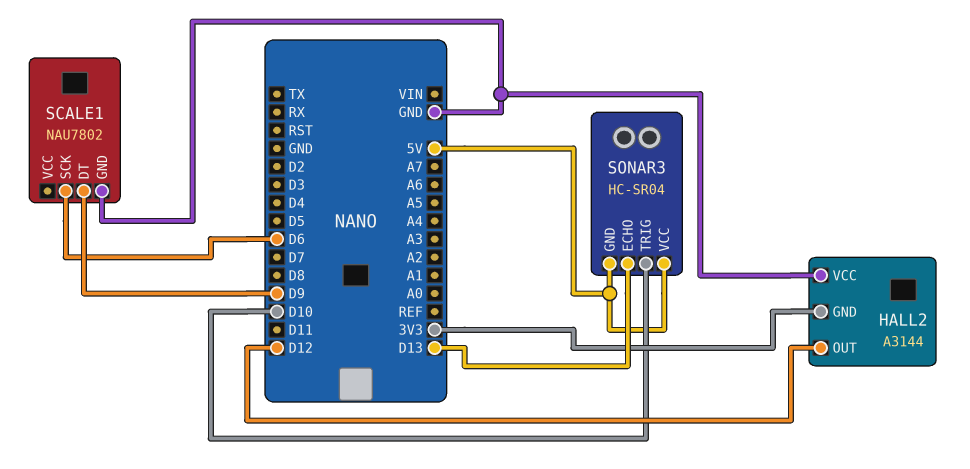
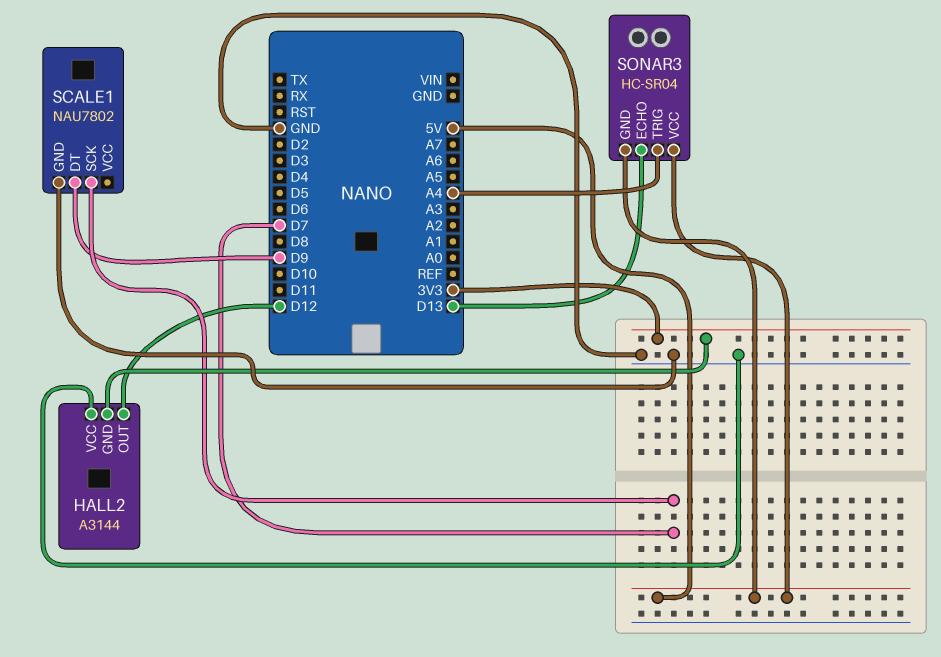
SCALE1 pin SCK: D6 -> D7
SONAR3 pin TRIG: D10 -> A4

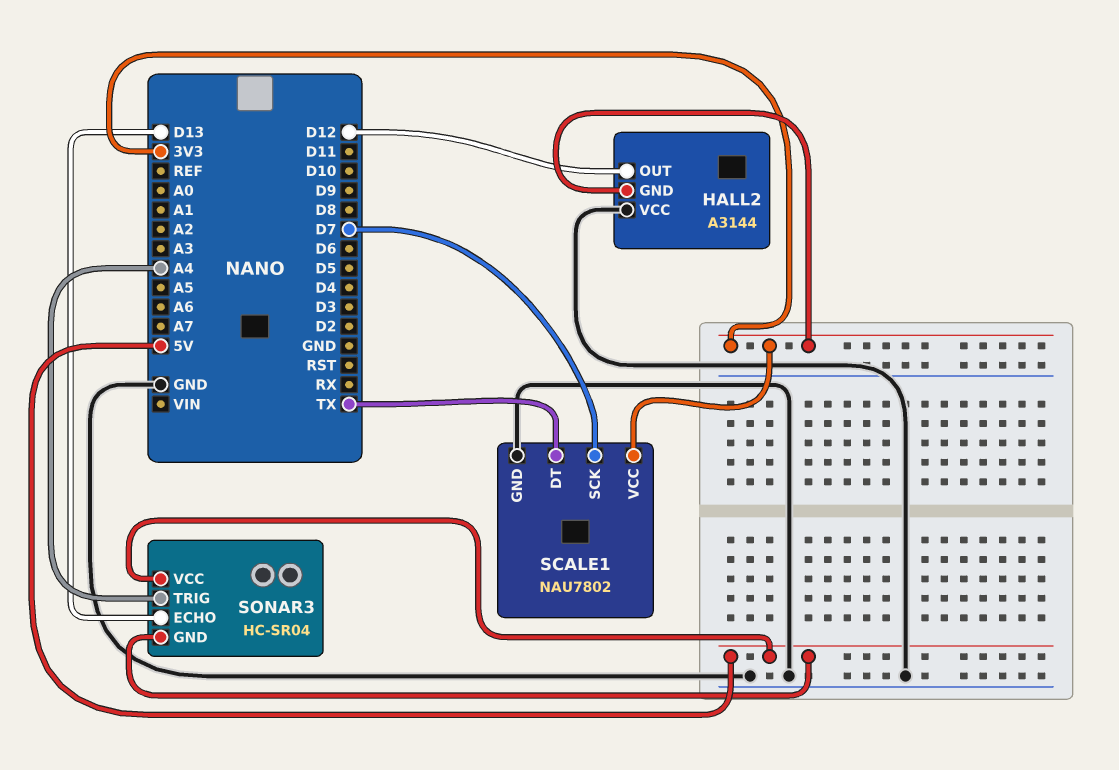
SCALE1 pin DT: D9 -> TX
SCALE1 pin VCC: none -> 3V3

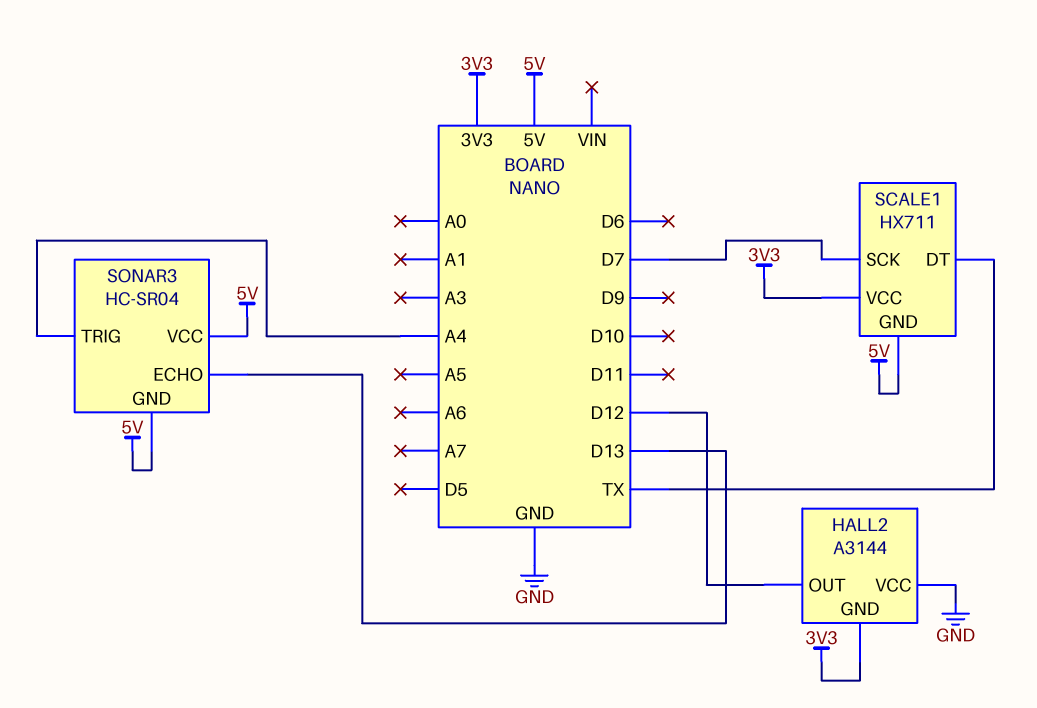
SCALE1: NAU7802 -> HX711
SCALE1 pin GND: GND -> 5V

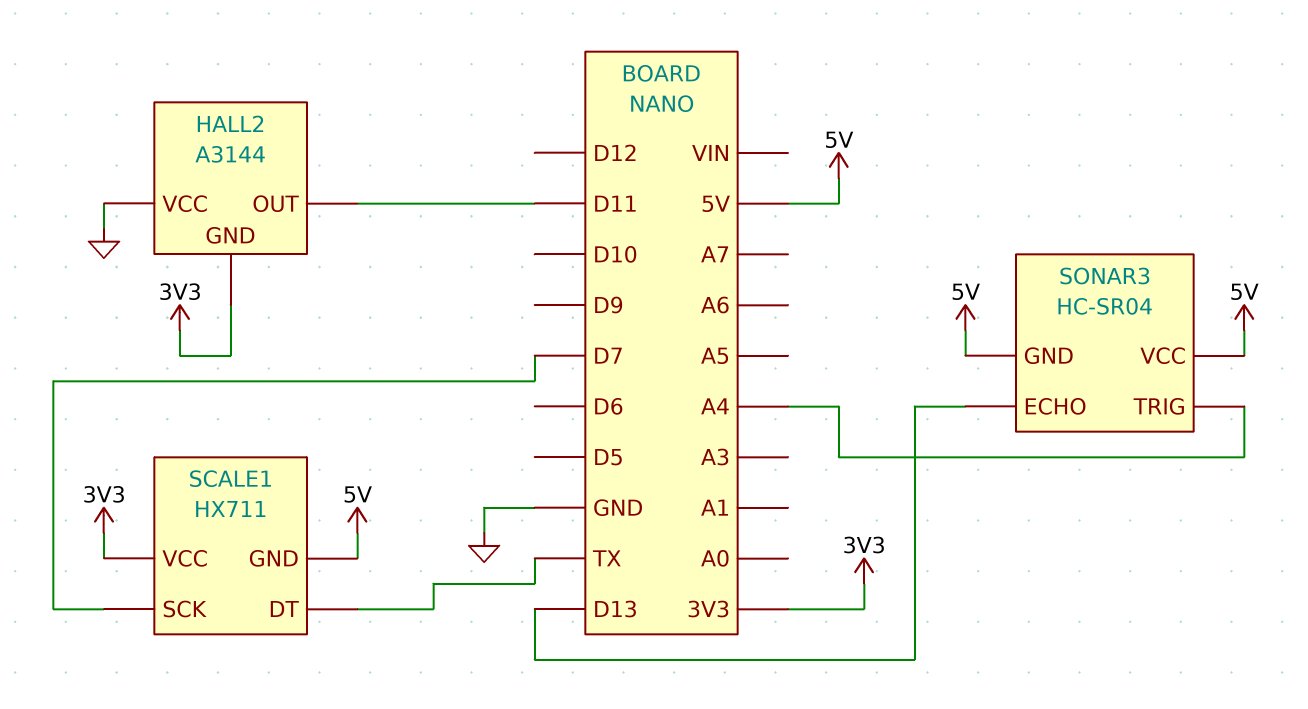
HALL2 pin OUT: D12 -> D11

